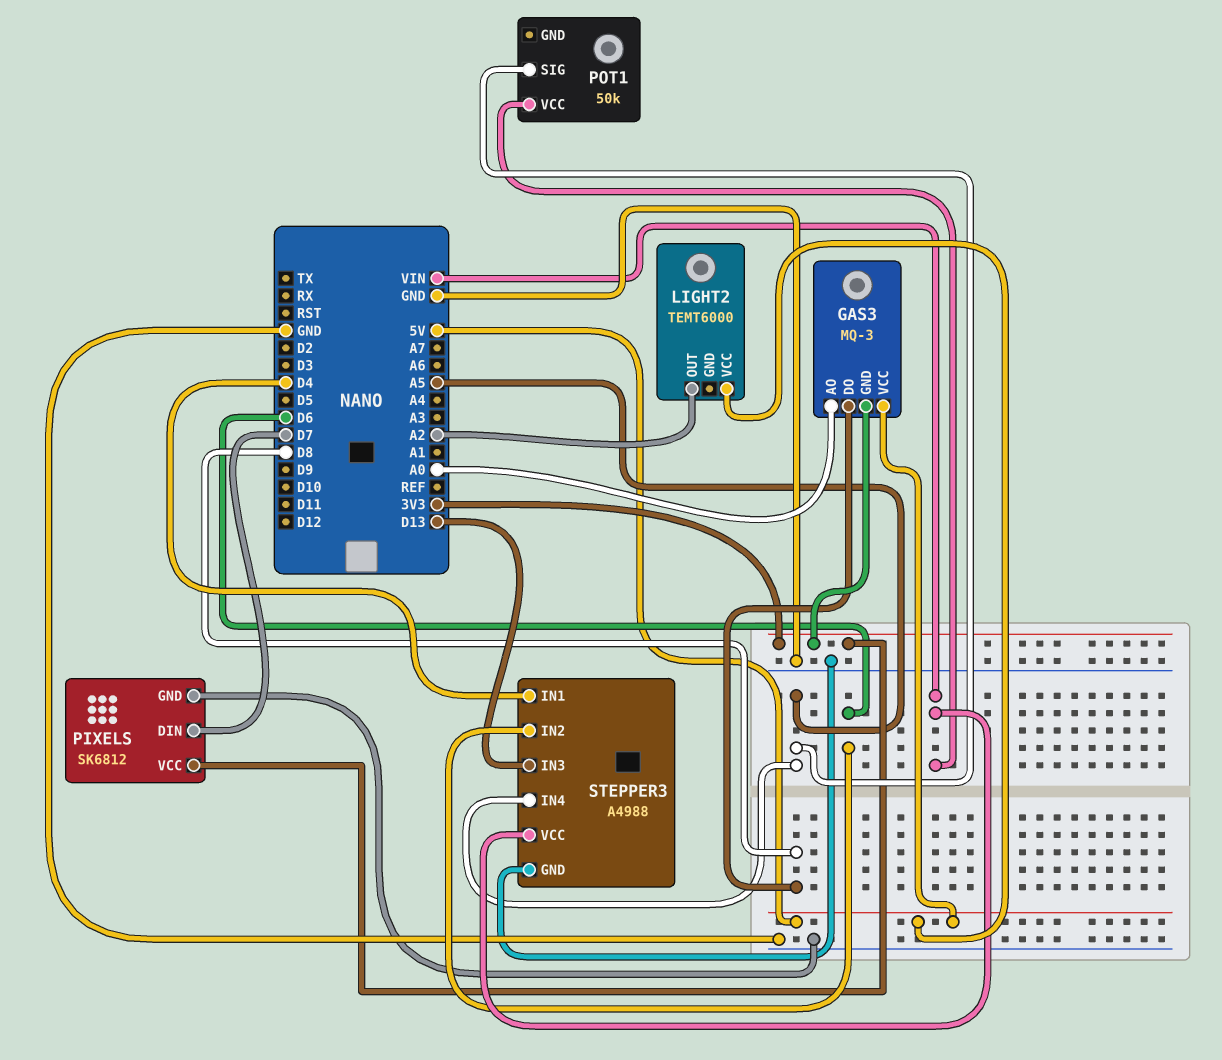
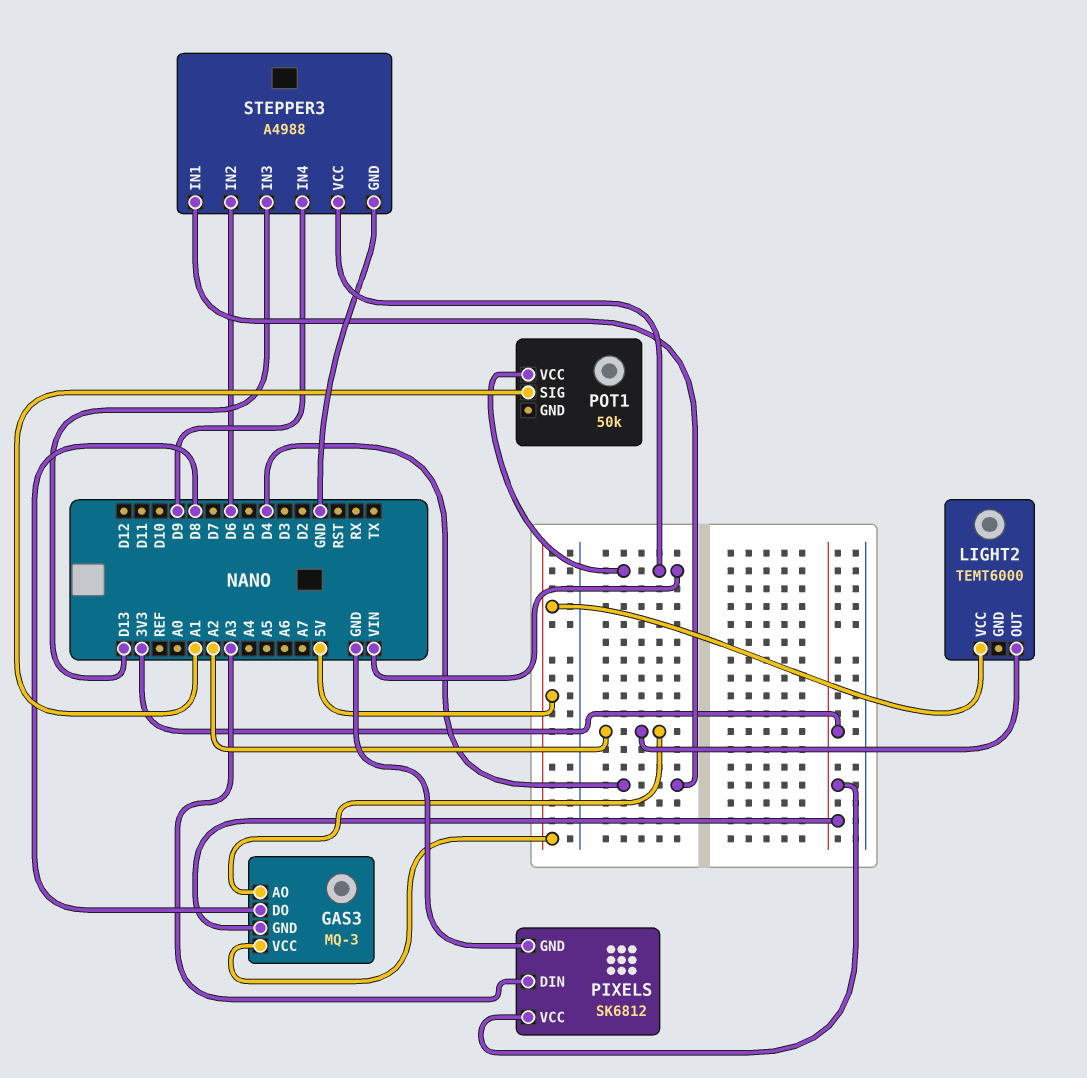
GAS3 pin AO: A0 -> A2
PIXELS pin DIN: D7 -> A3
POT1 pin SIG: A5 -> A1
STEPPER3 pin IN4: A5 -> D9

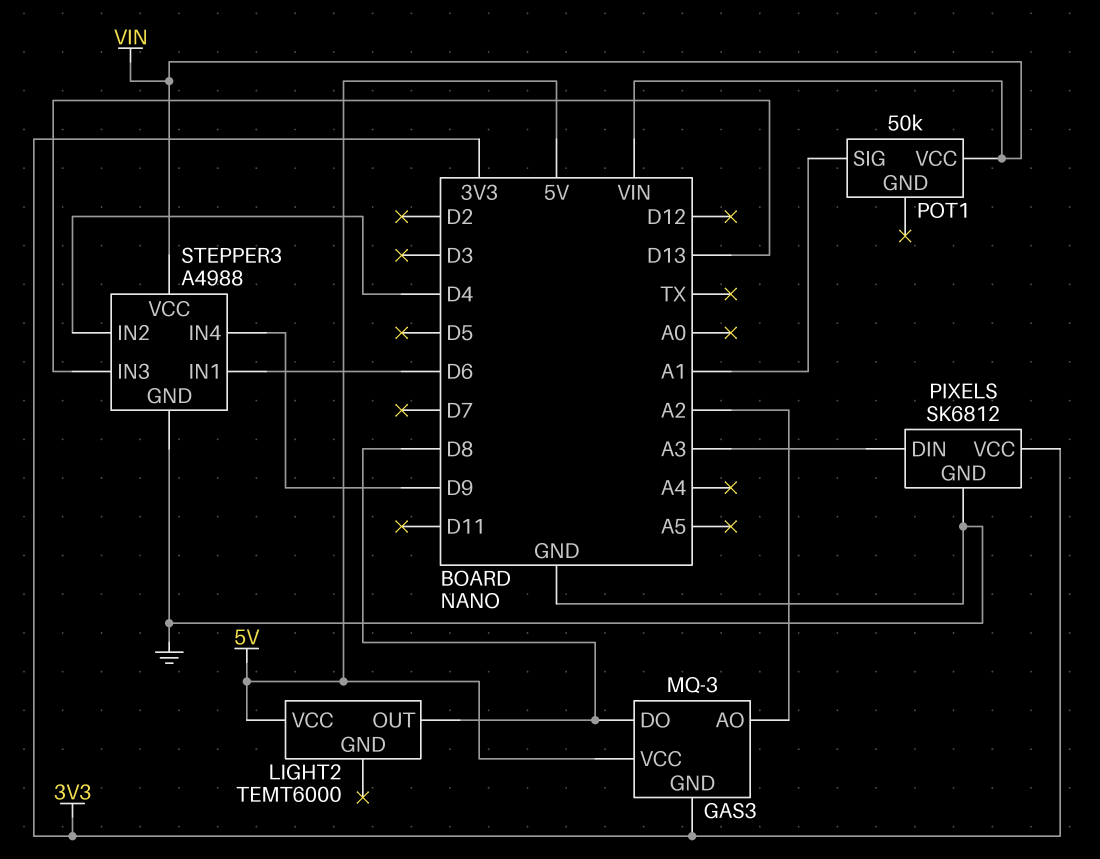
LIGHT2 pin OUT: A2 -> D8
STEPPER3 pin IN1: D4 -> D6
STEPPER3 pin IN2: D6 -> D4

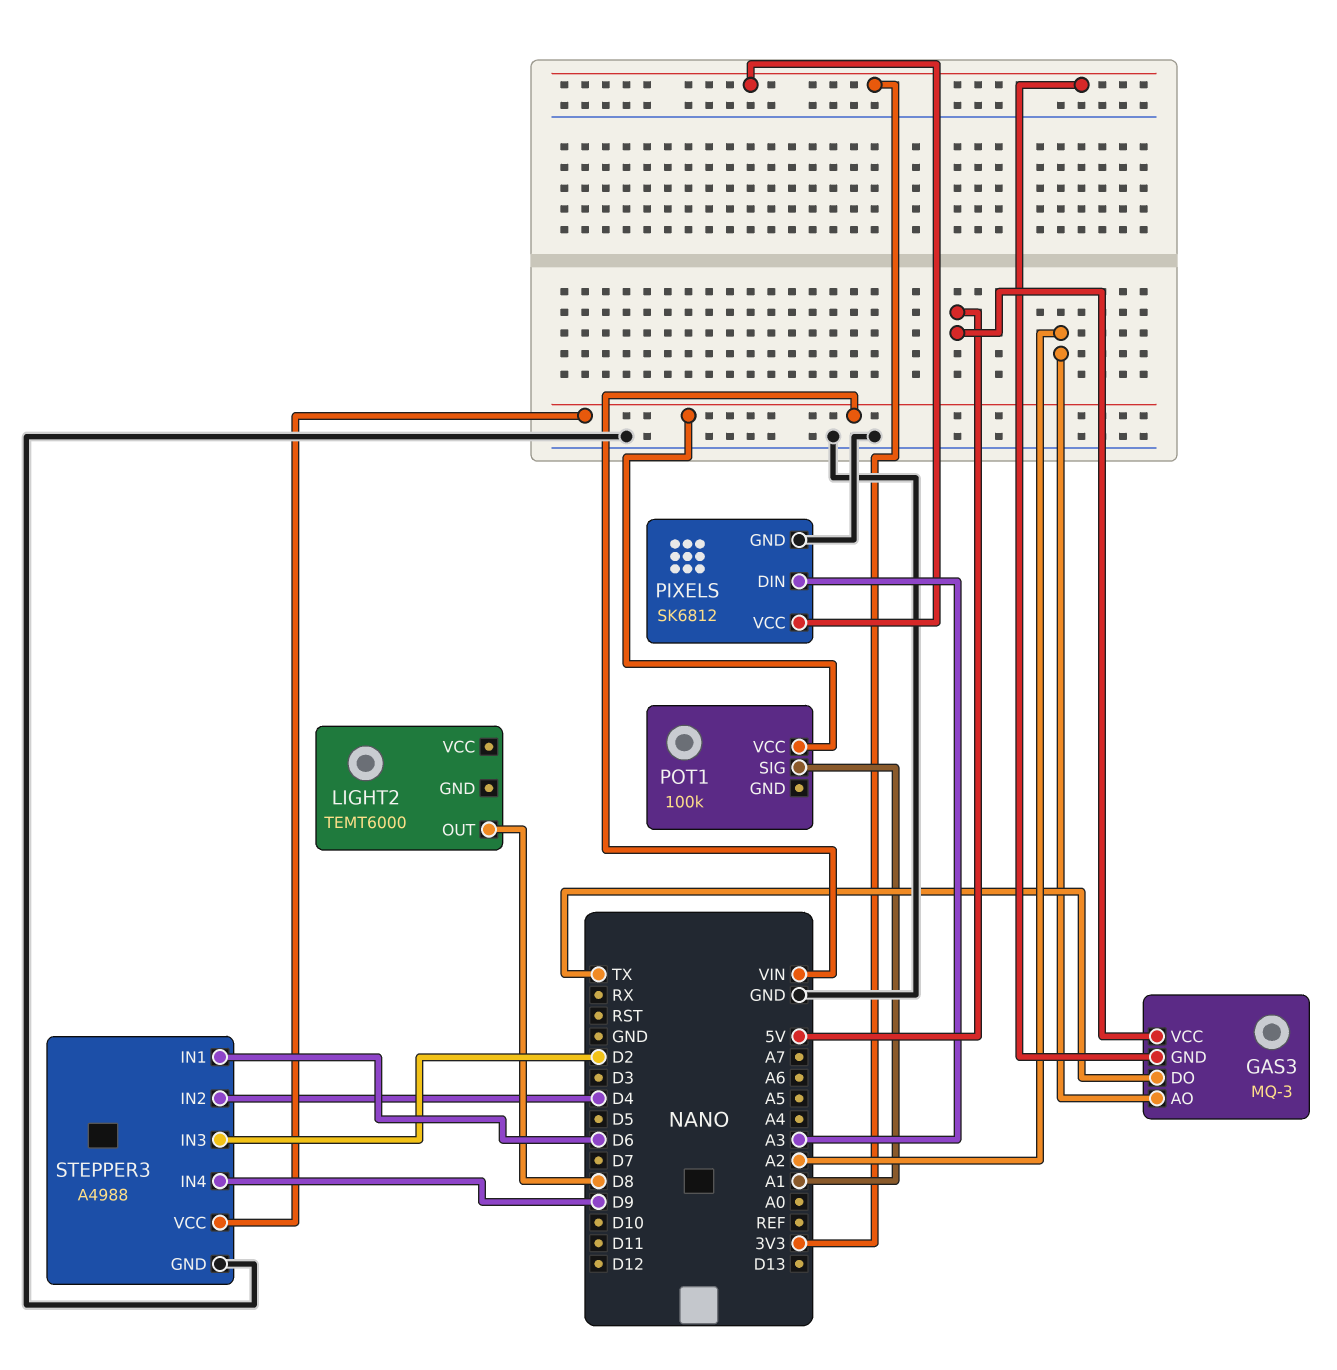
GAS3 pin DO: D8 -> TX
LIGHT2 pin VCC: 5V -> none
POT1: 50k -> 100k
STEPPER3 pin IN3: D13 -> D2

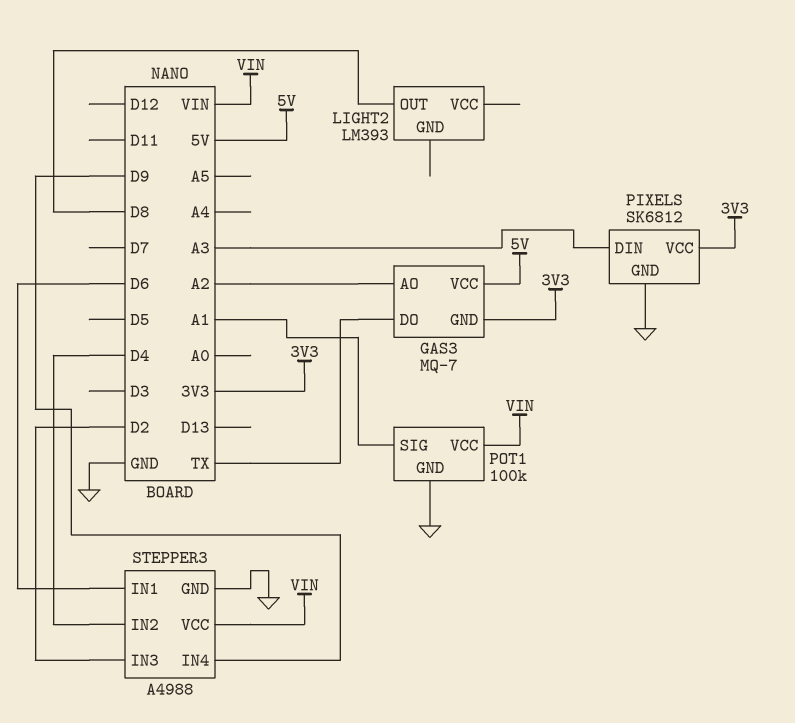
GAS3: MQ-3 -> MQ-7
LIGHT2: TEMT6000 -> LM393
POT1 pin GND: none -> GND

